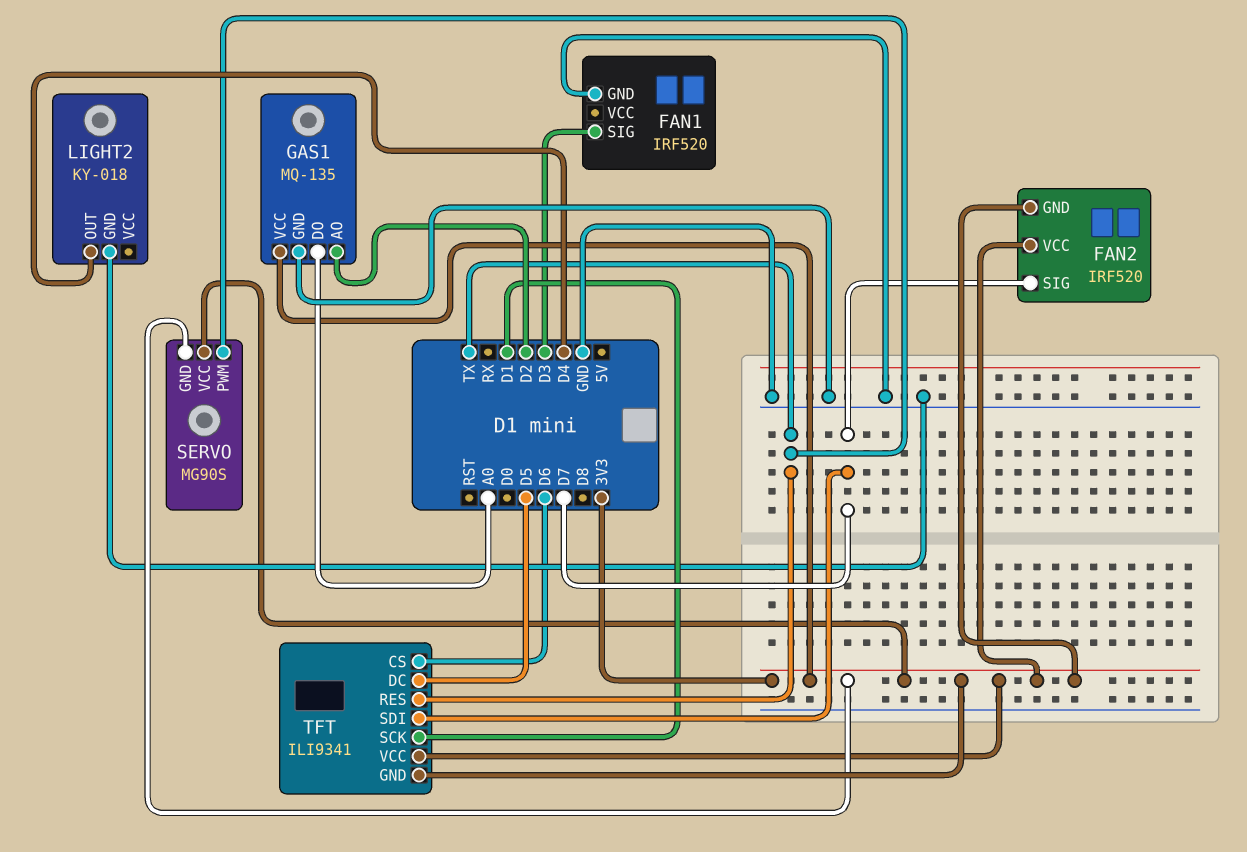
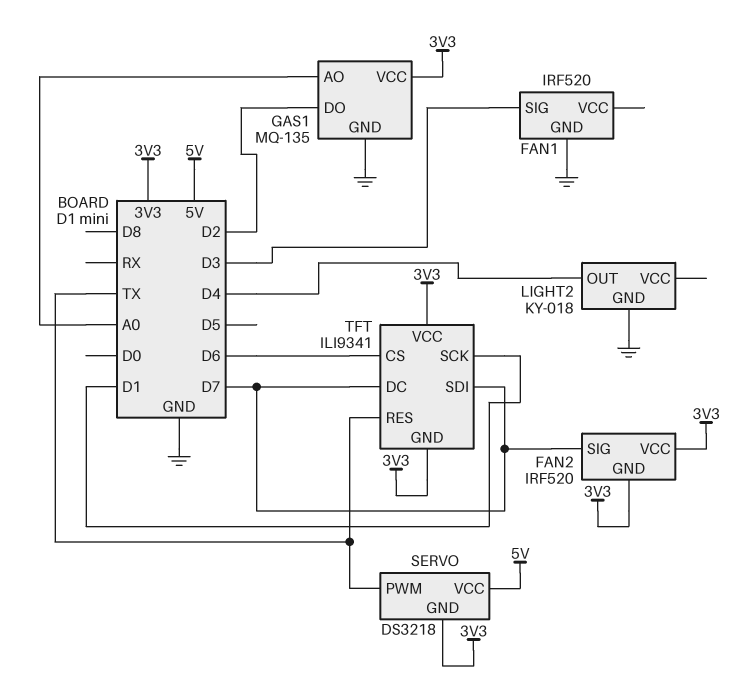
GAS1 pin AO: D2 -> A0
GAS1 pin DO: A0 -> D2
SERVO: MG90S -> DS3218
SERVO pin VCC: 3V3 -> 5V
TFT pin DC: D5 -> D7

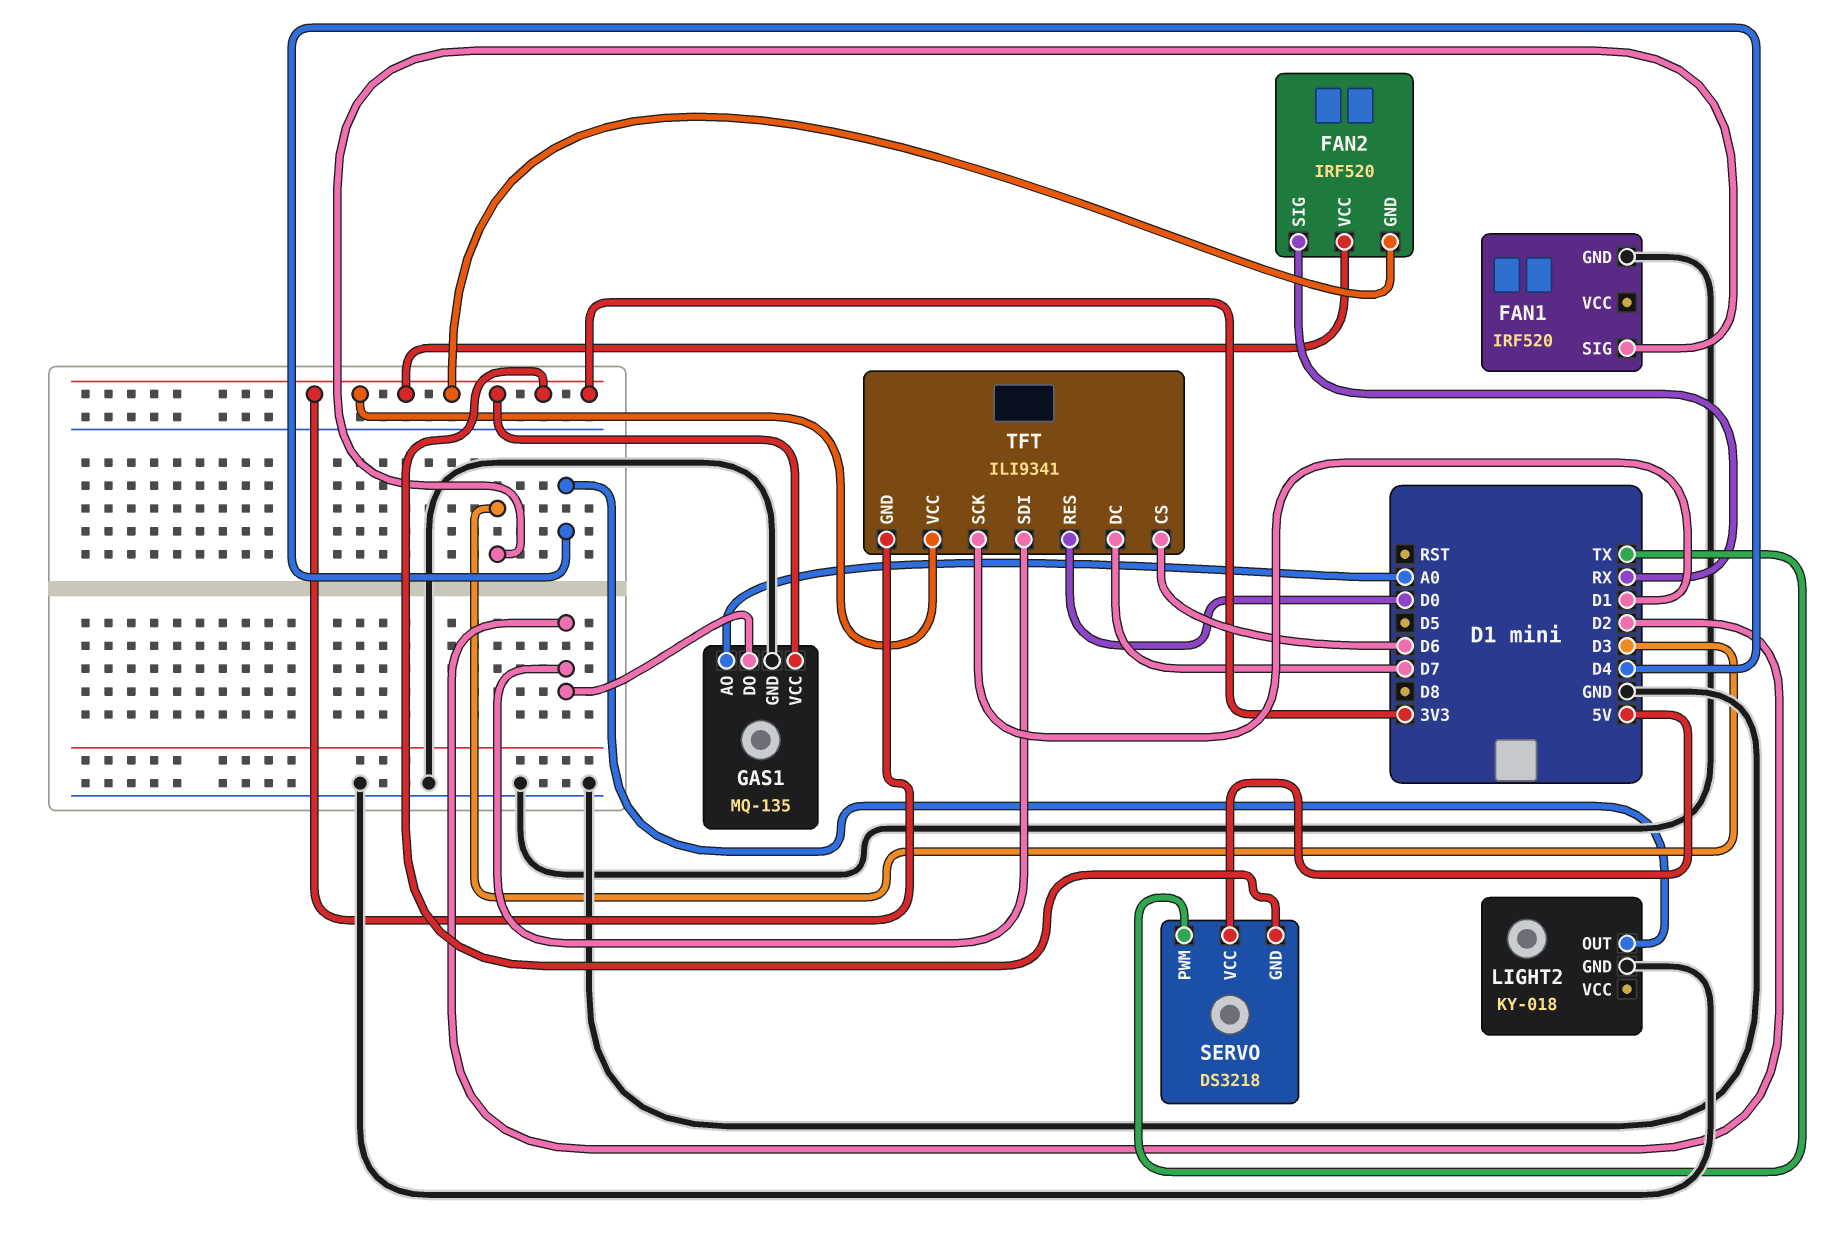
FAN2 pin SIG: D7 -> RX
TFT pin RES: TX -> D0
TFT pin SDI: D7 -> D2

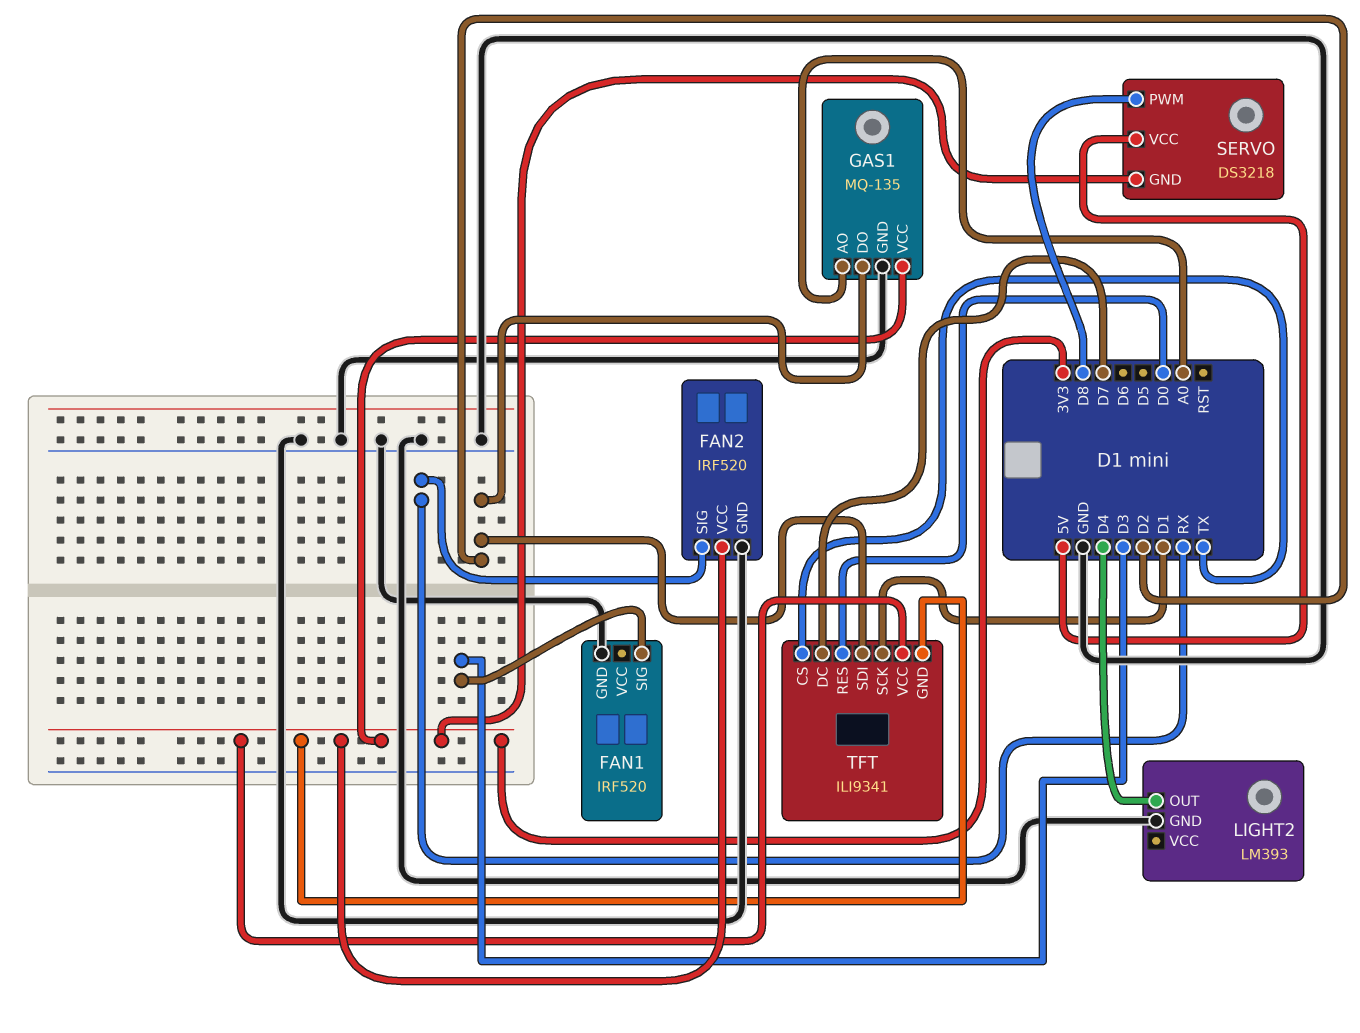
FAN2 pin GND: 3V3 -> GND
LIGHT2: KY-018 -> LM393
SERVO pin PWM: TX -> D8
TFT pin CS: D6 -> TX

